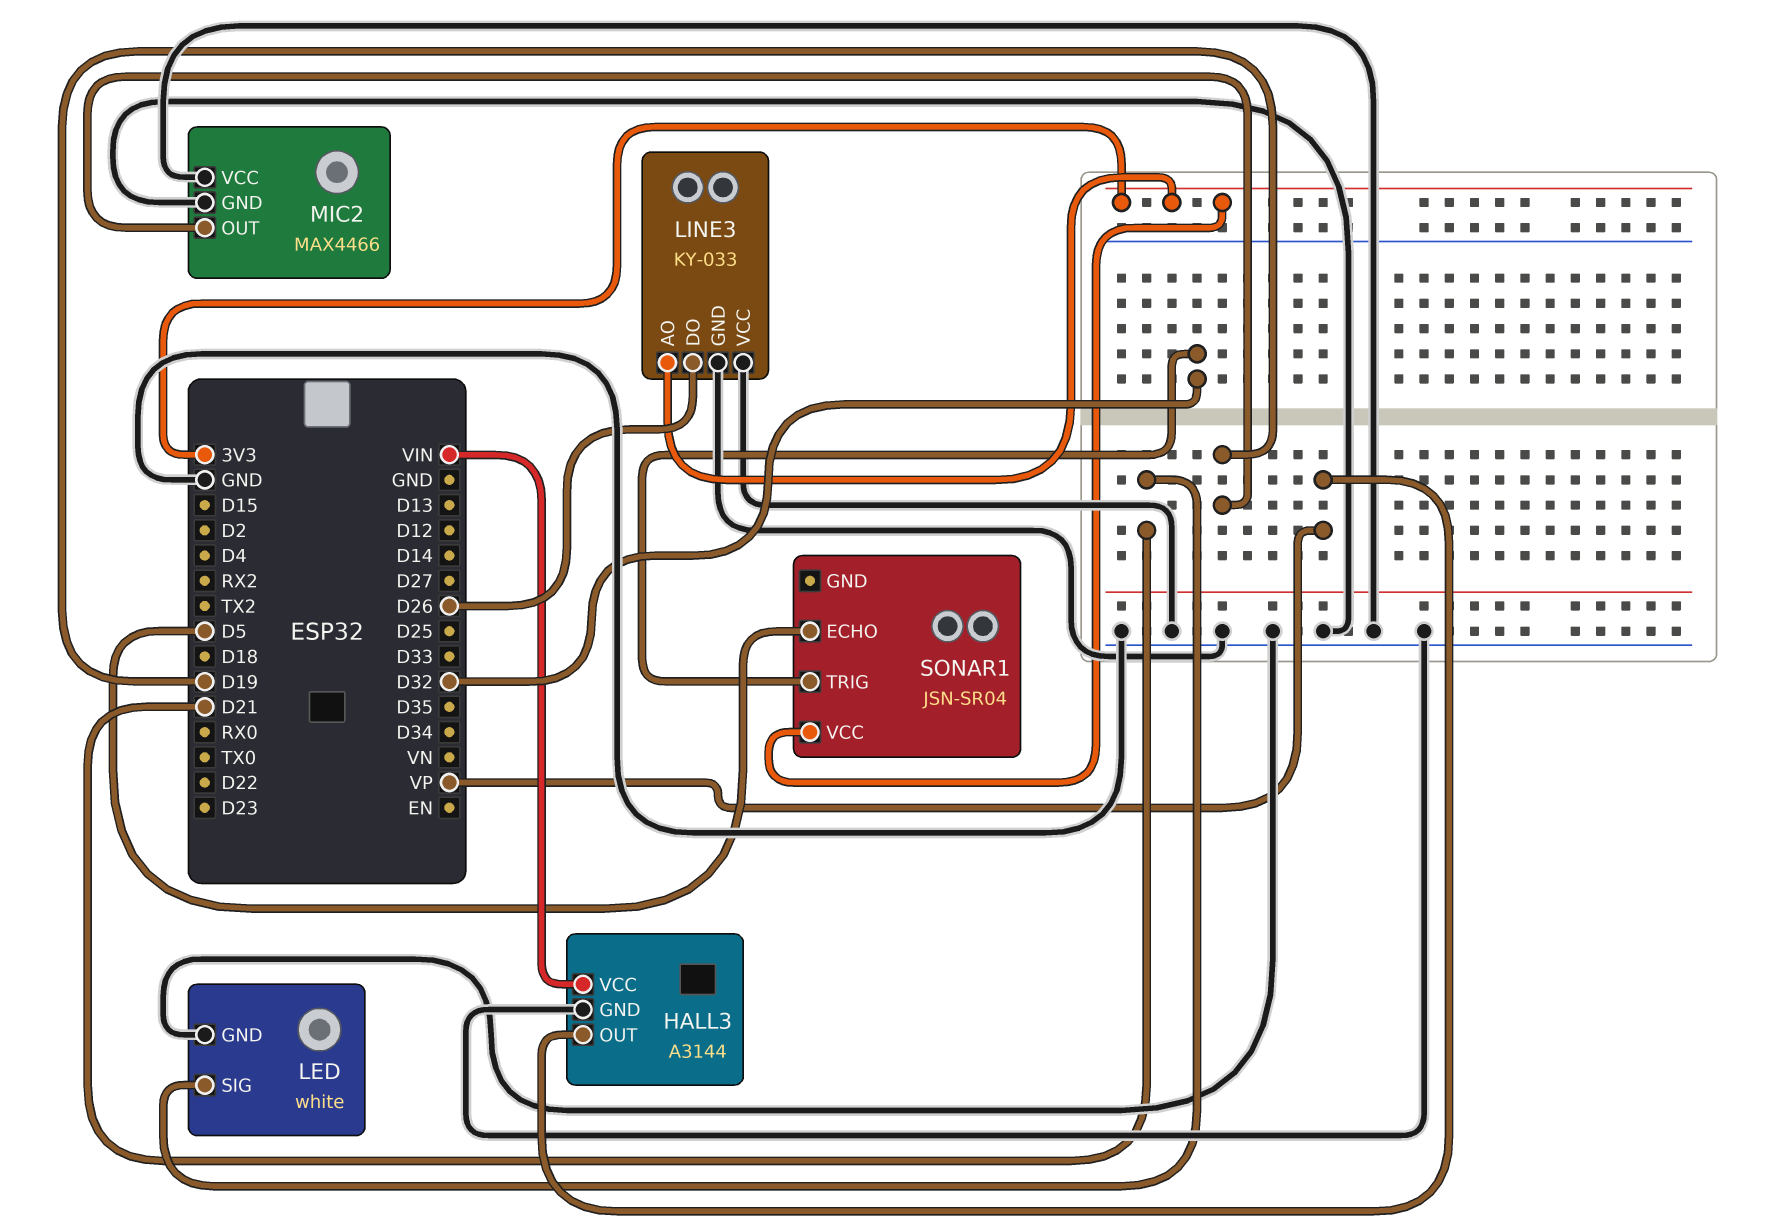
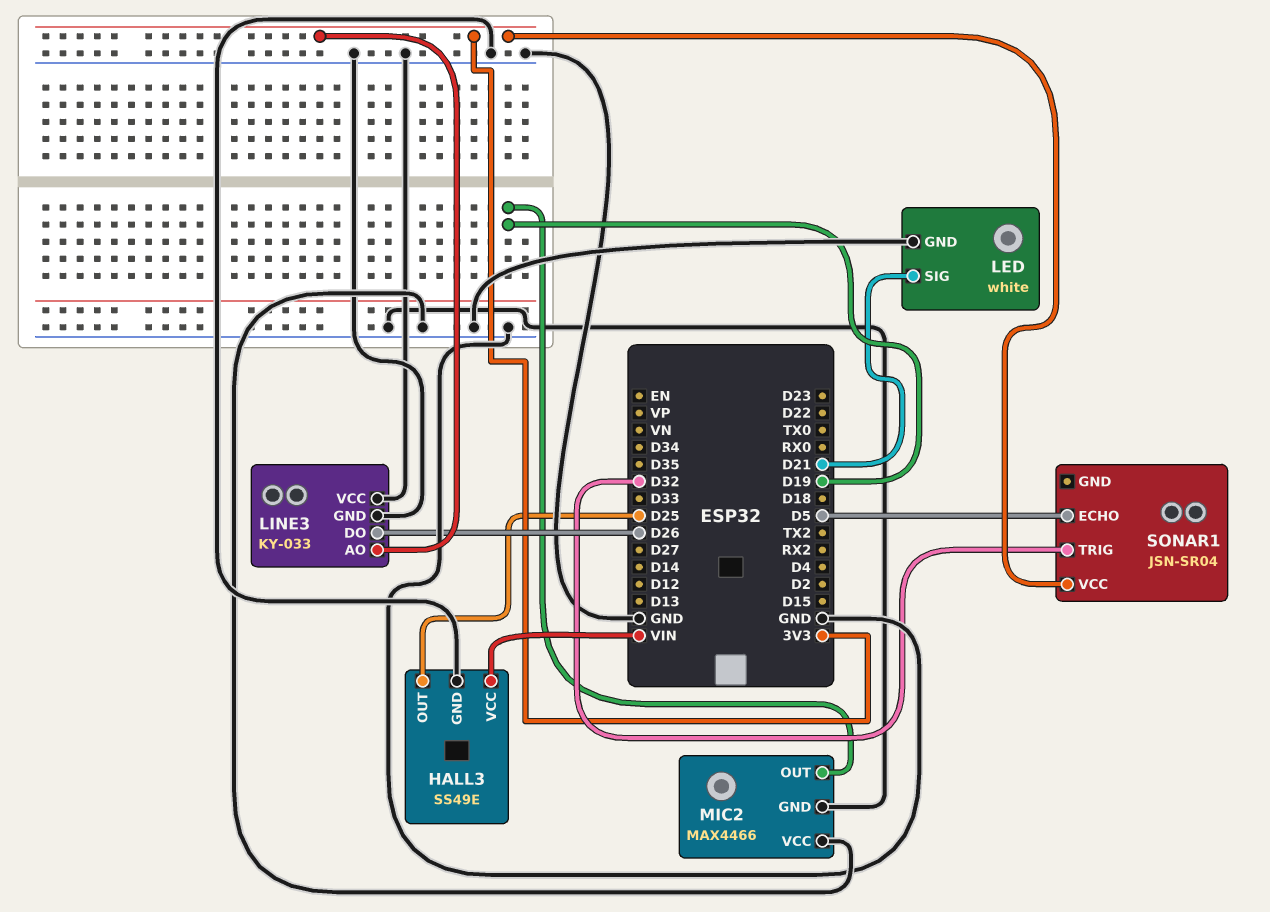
HALL3: A3144 -> SS49E
HALL3 pin OUT: VP -> D25

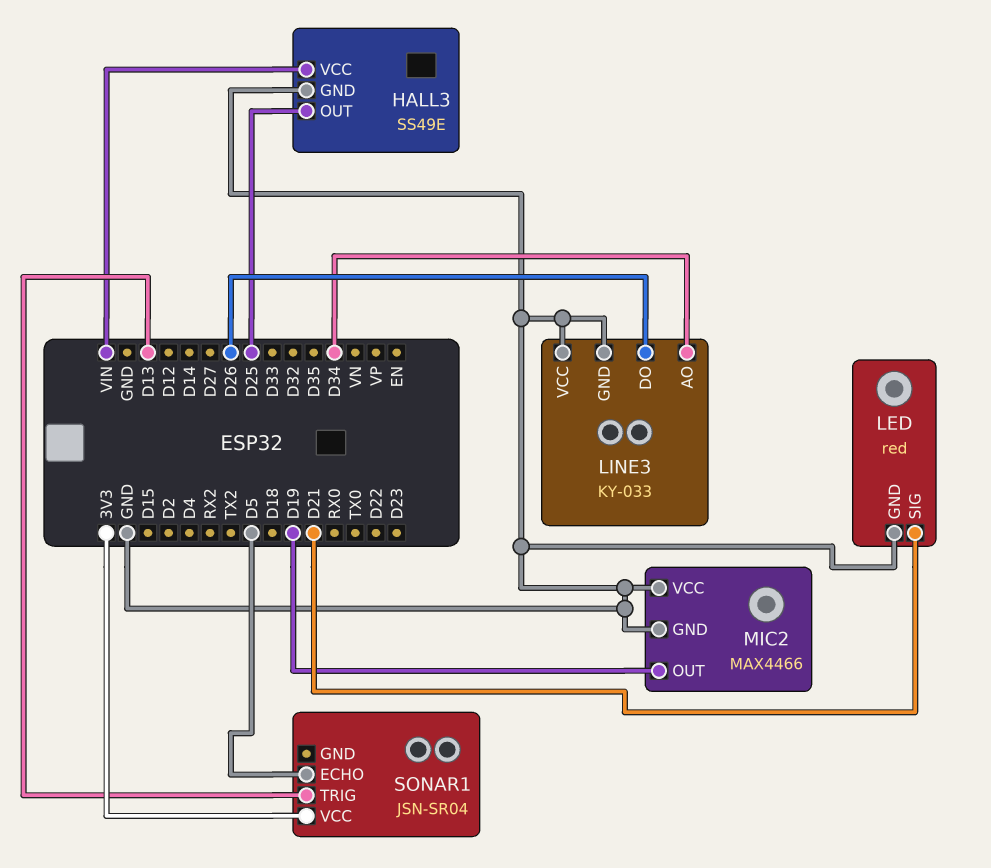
LED: white -> red
LINE3 pin AO: 3V3 -> D34
SONAR1 pin TRIG: D32 -> D13

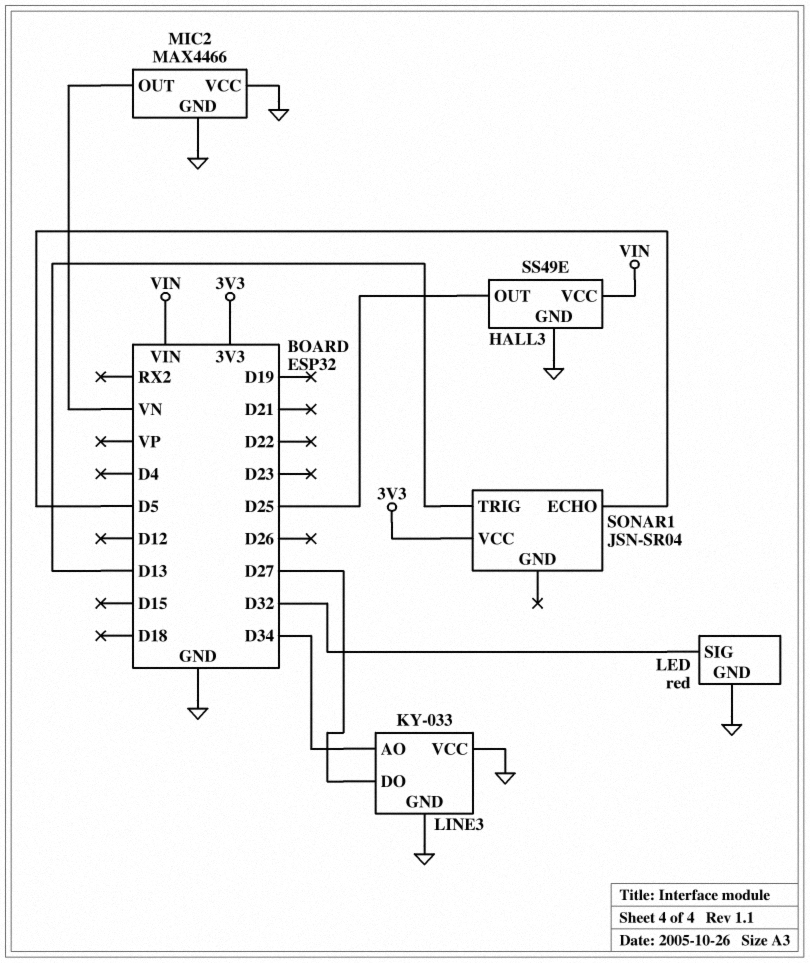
LED pin SIG: D21 -> D32
LINE3 pin DO: D26 -> D27
MIC2 pin OUT: D19 -> VN

